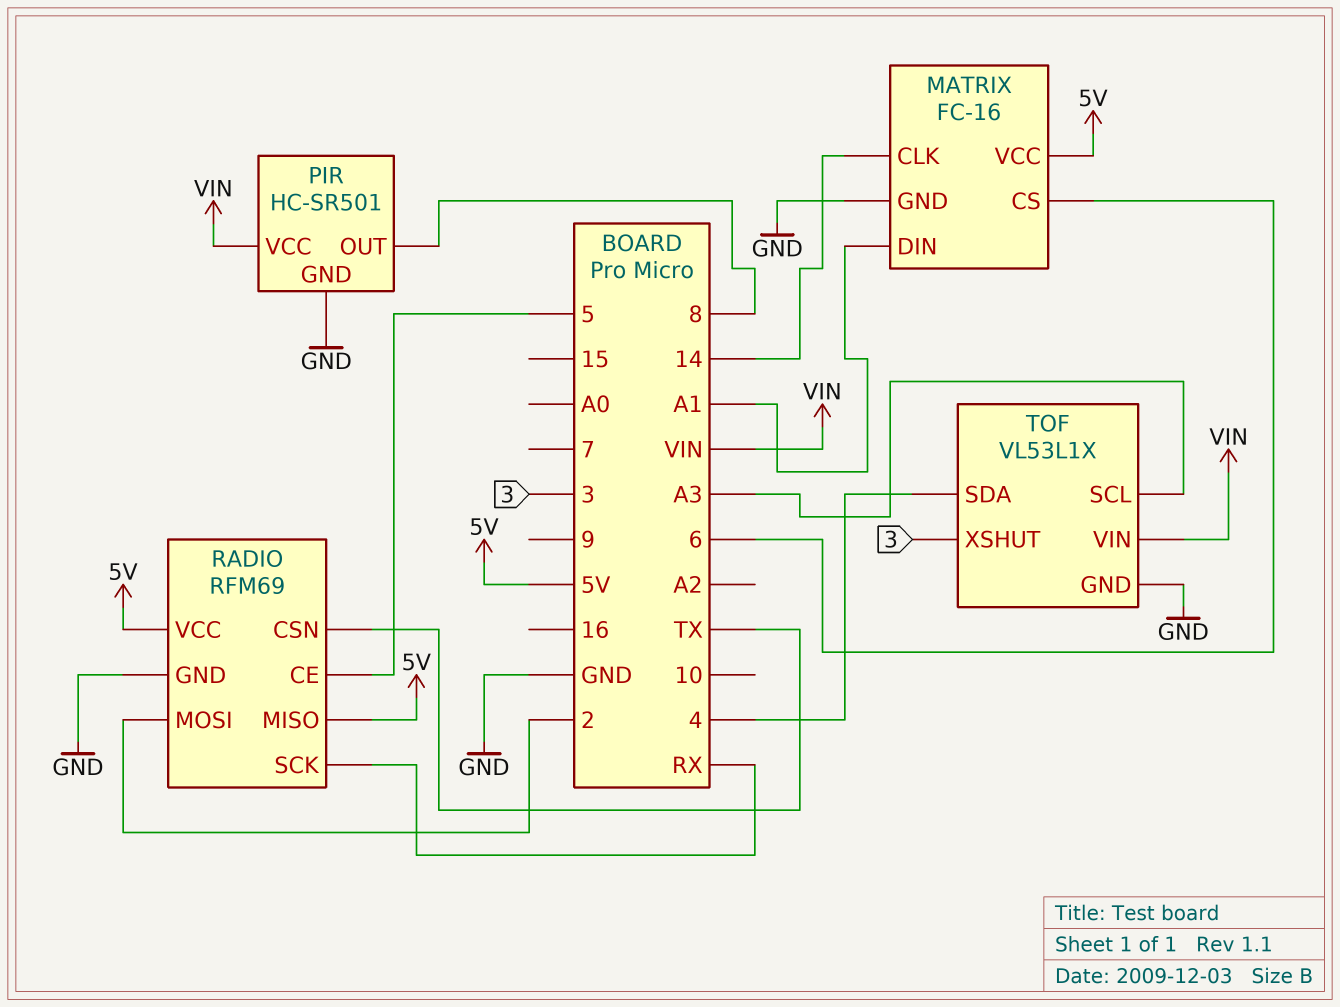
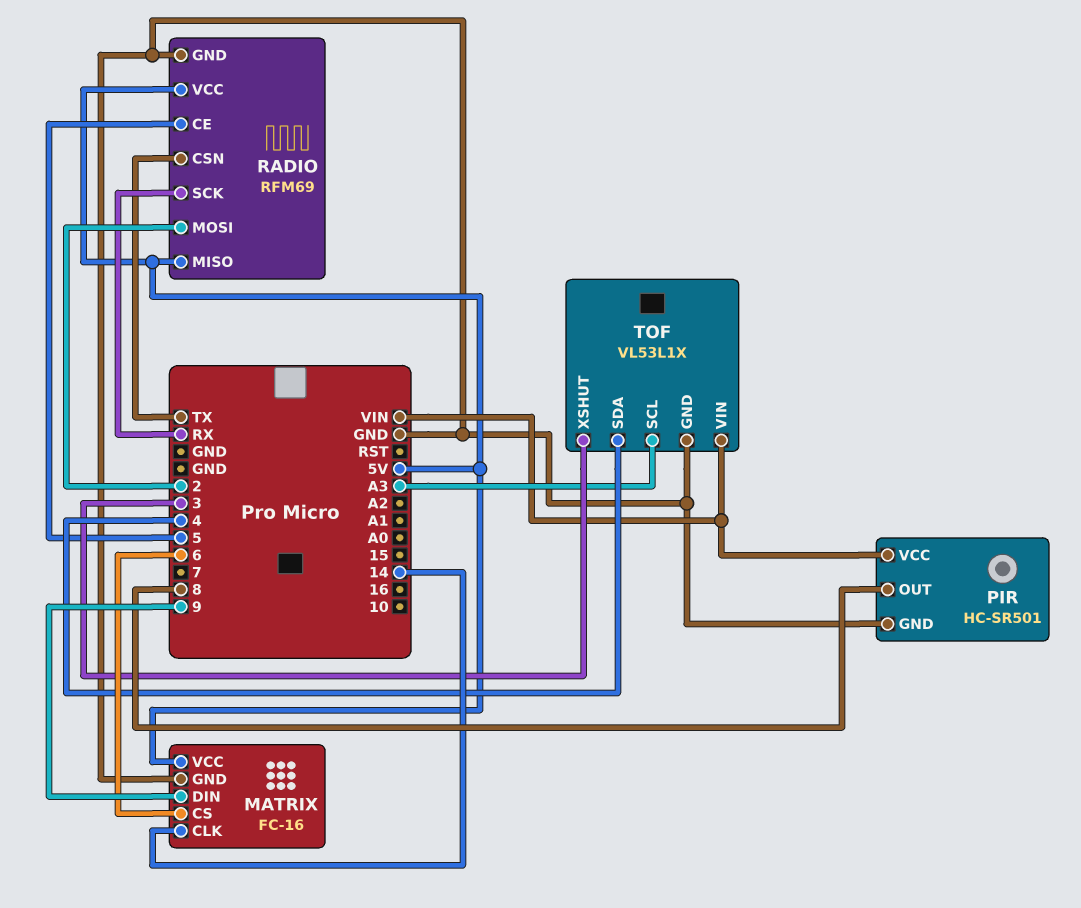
MATRIX pin DIN: A1 -> 9

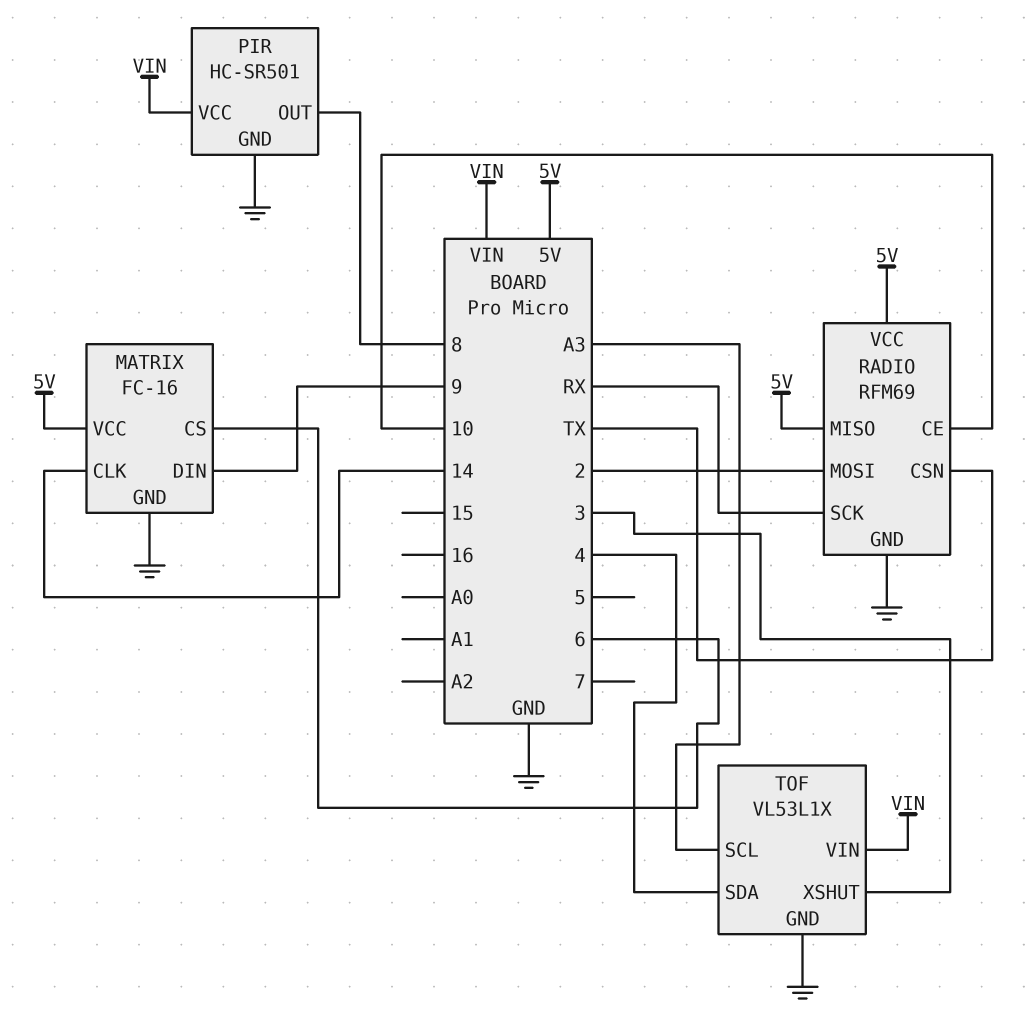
RADIO pin CE: 5 -> 10

